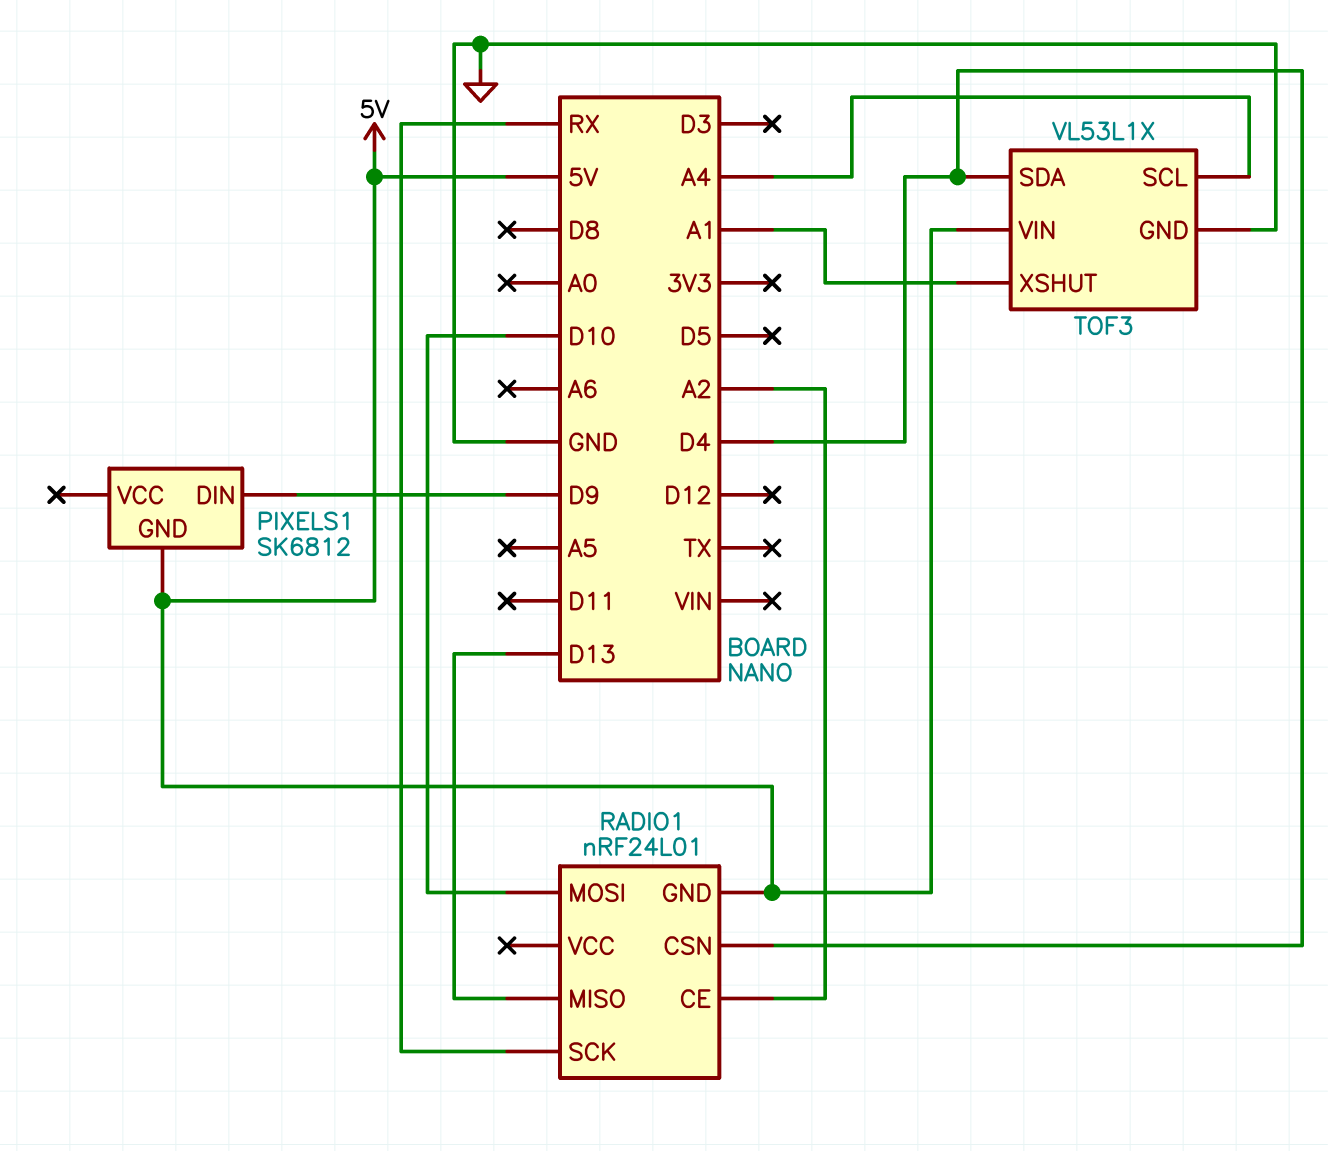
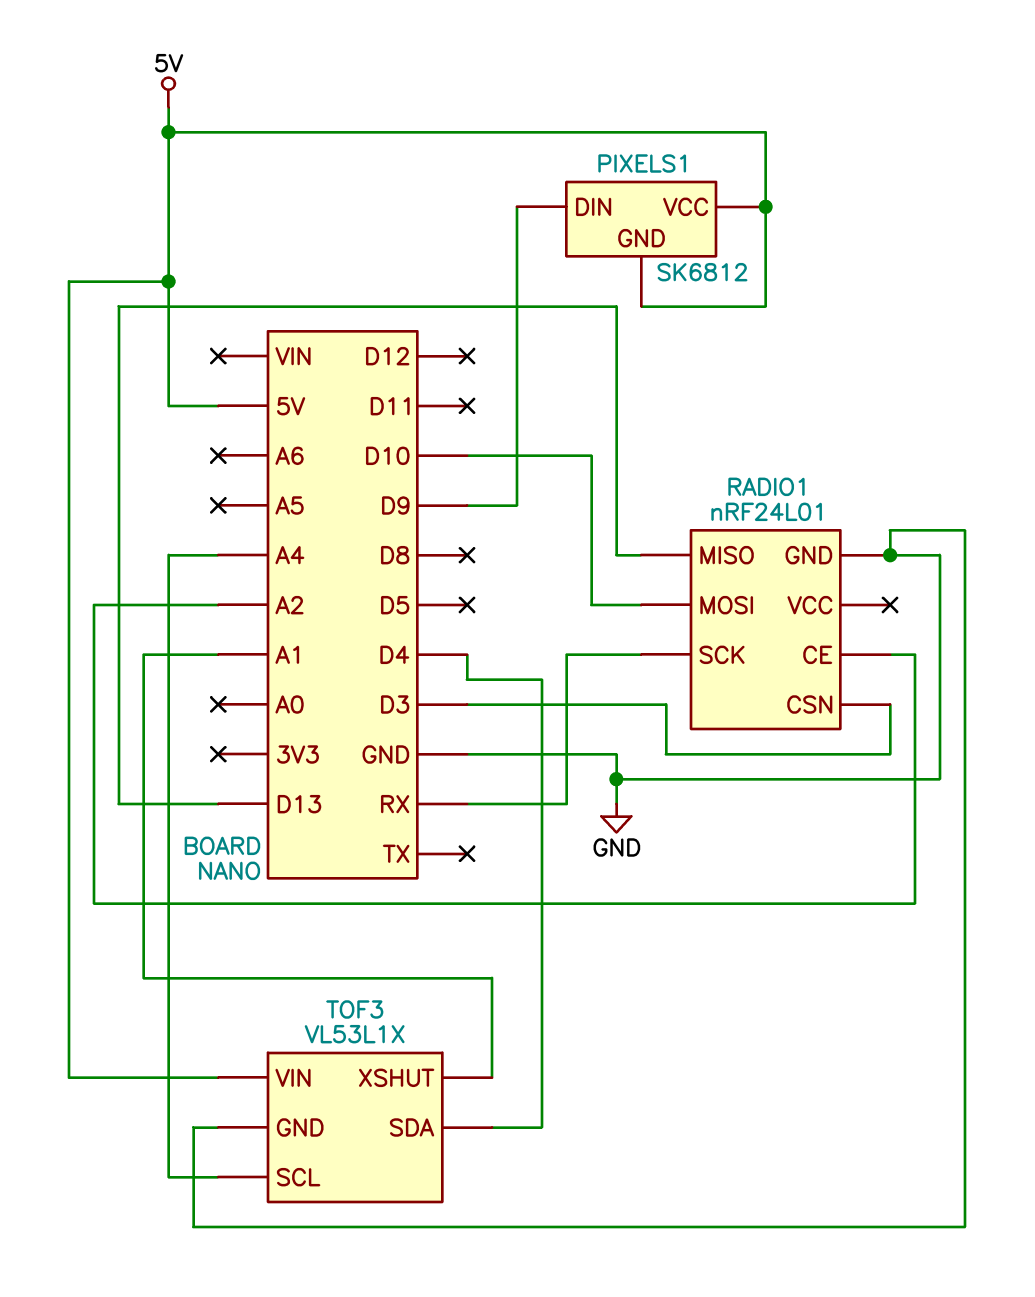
PIXELS1 pin VCC: none -> 5V
RADIO1 pin CSN: D4 -> D3
RADIO1 pin GND: 5V -> GND

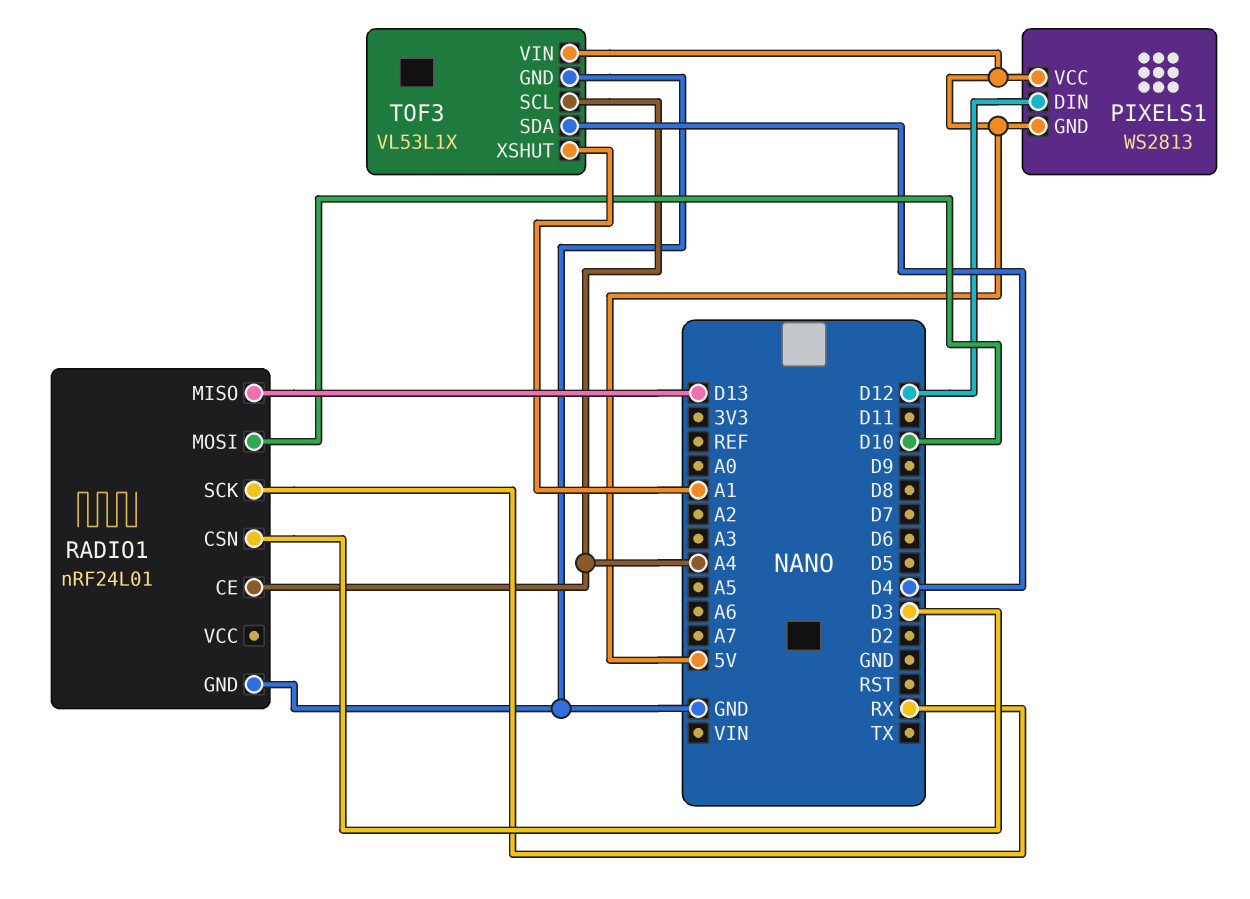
PIXELS1: SK6812 -> WS2813
PIXELS1 pin DIN: D9 -> D12
RADIO1 pin CE: A2 -> A4

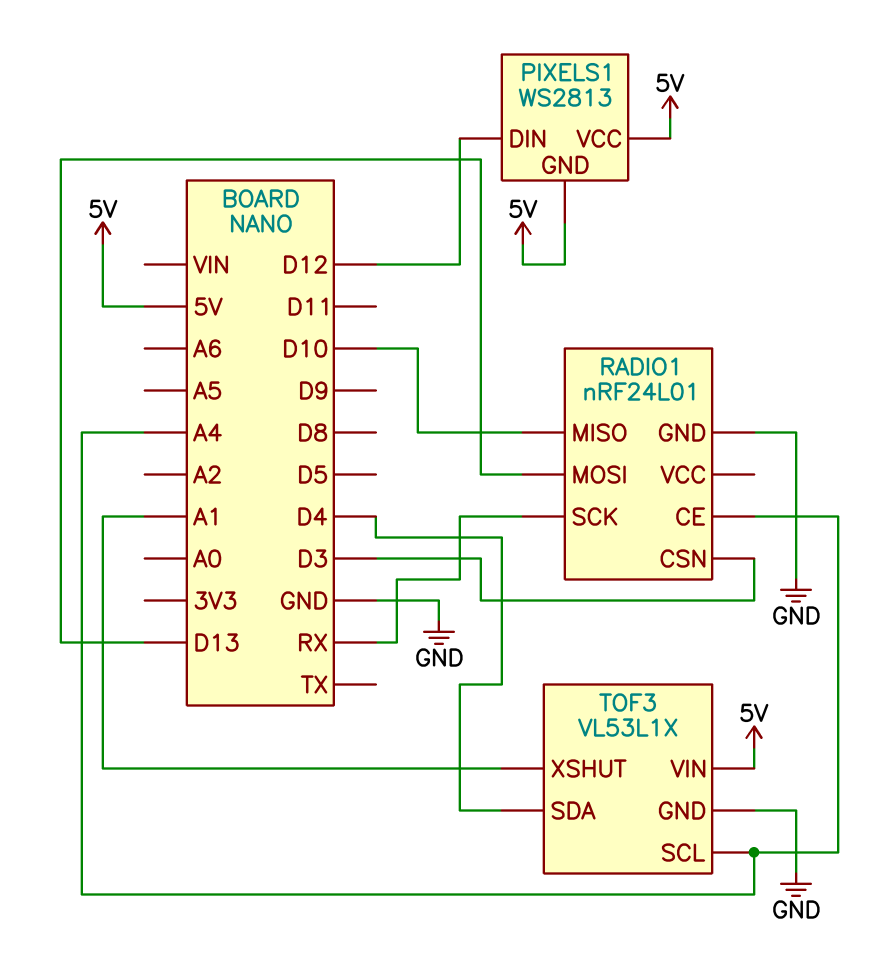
RADIO1 pin MISO: D13 -> D10
RADIO1 pin MOSI: D10 -> D13

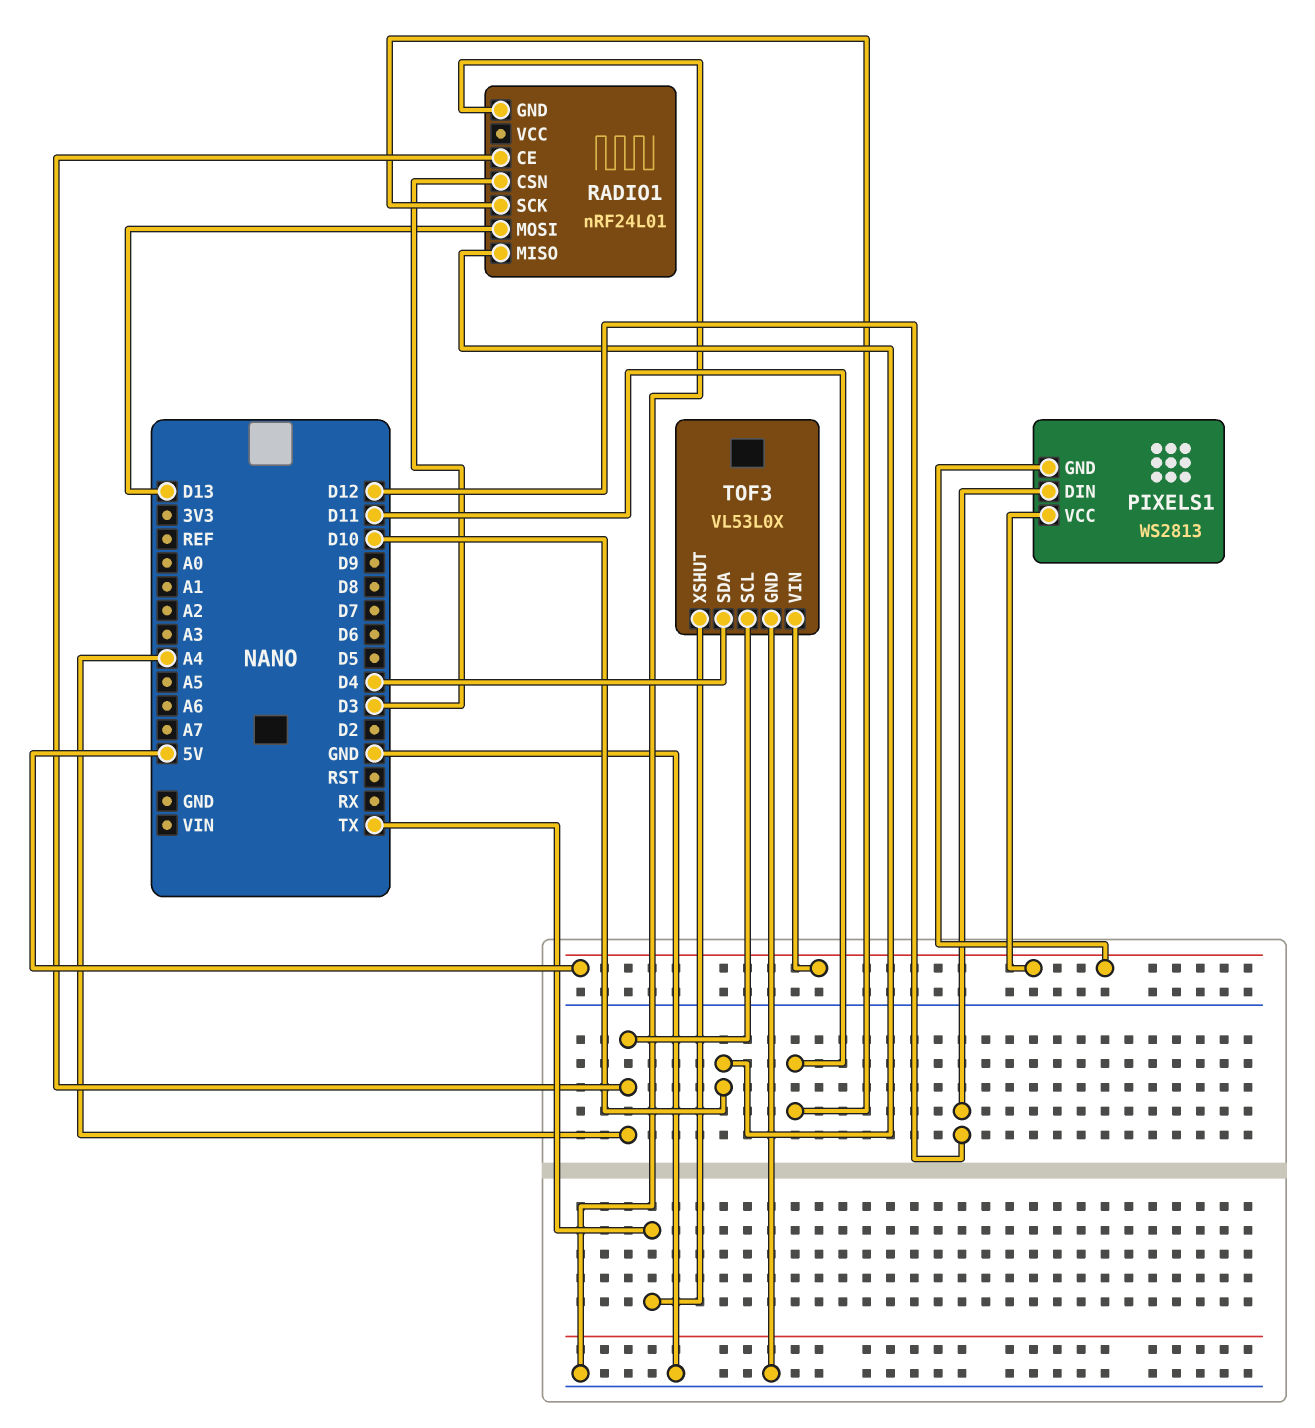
RADIO1 pin SCK: RX -> D11
TOF3: VL53L1X -> VL53L0X
TOF3 pin XSHUT: A1 -> TX

